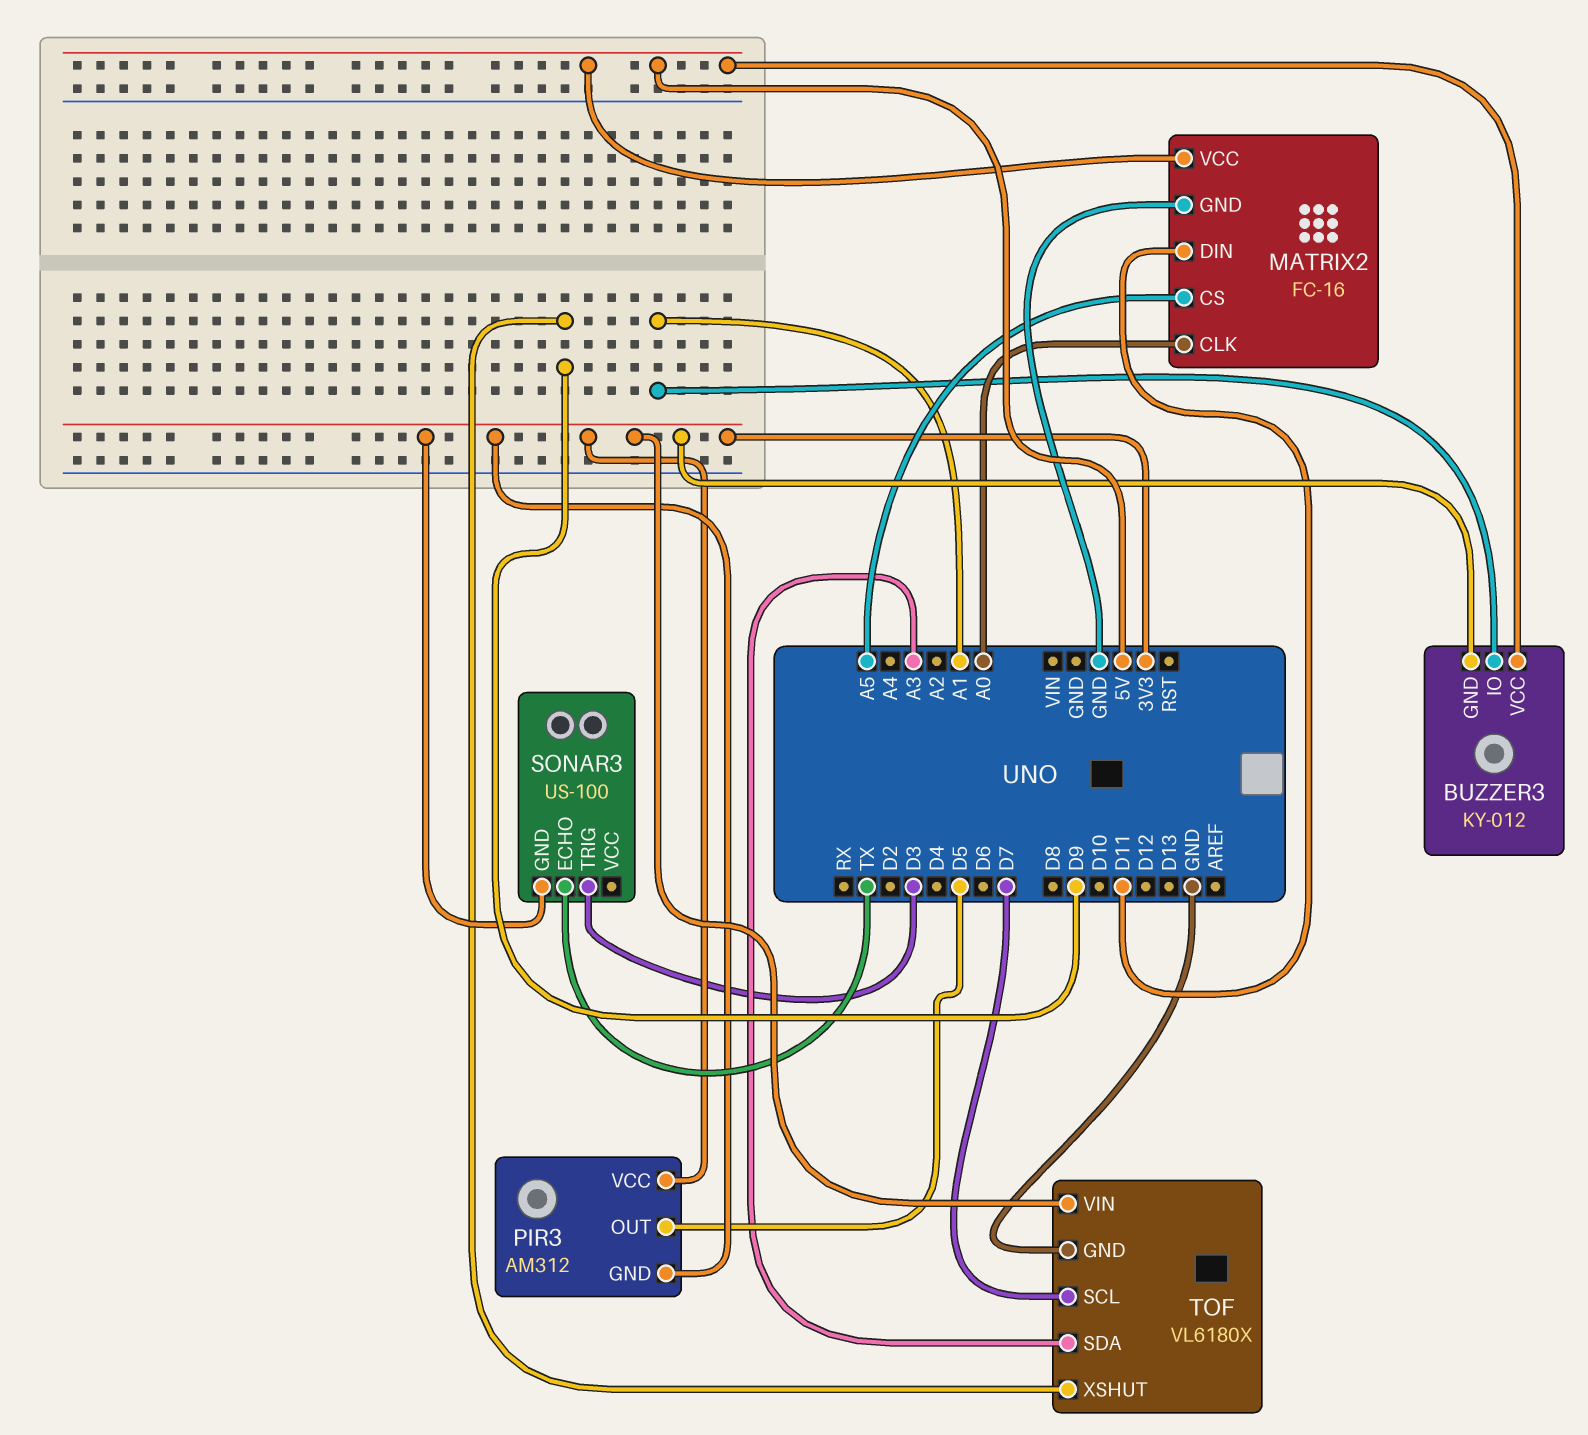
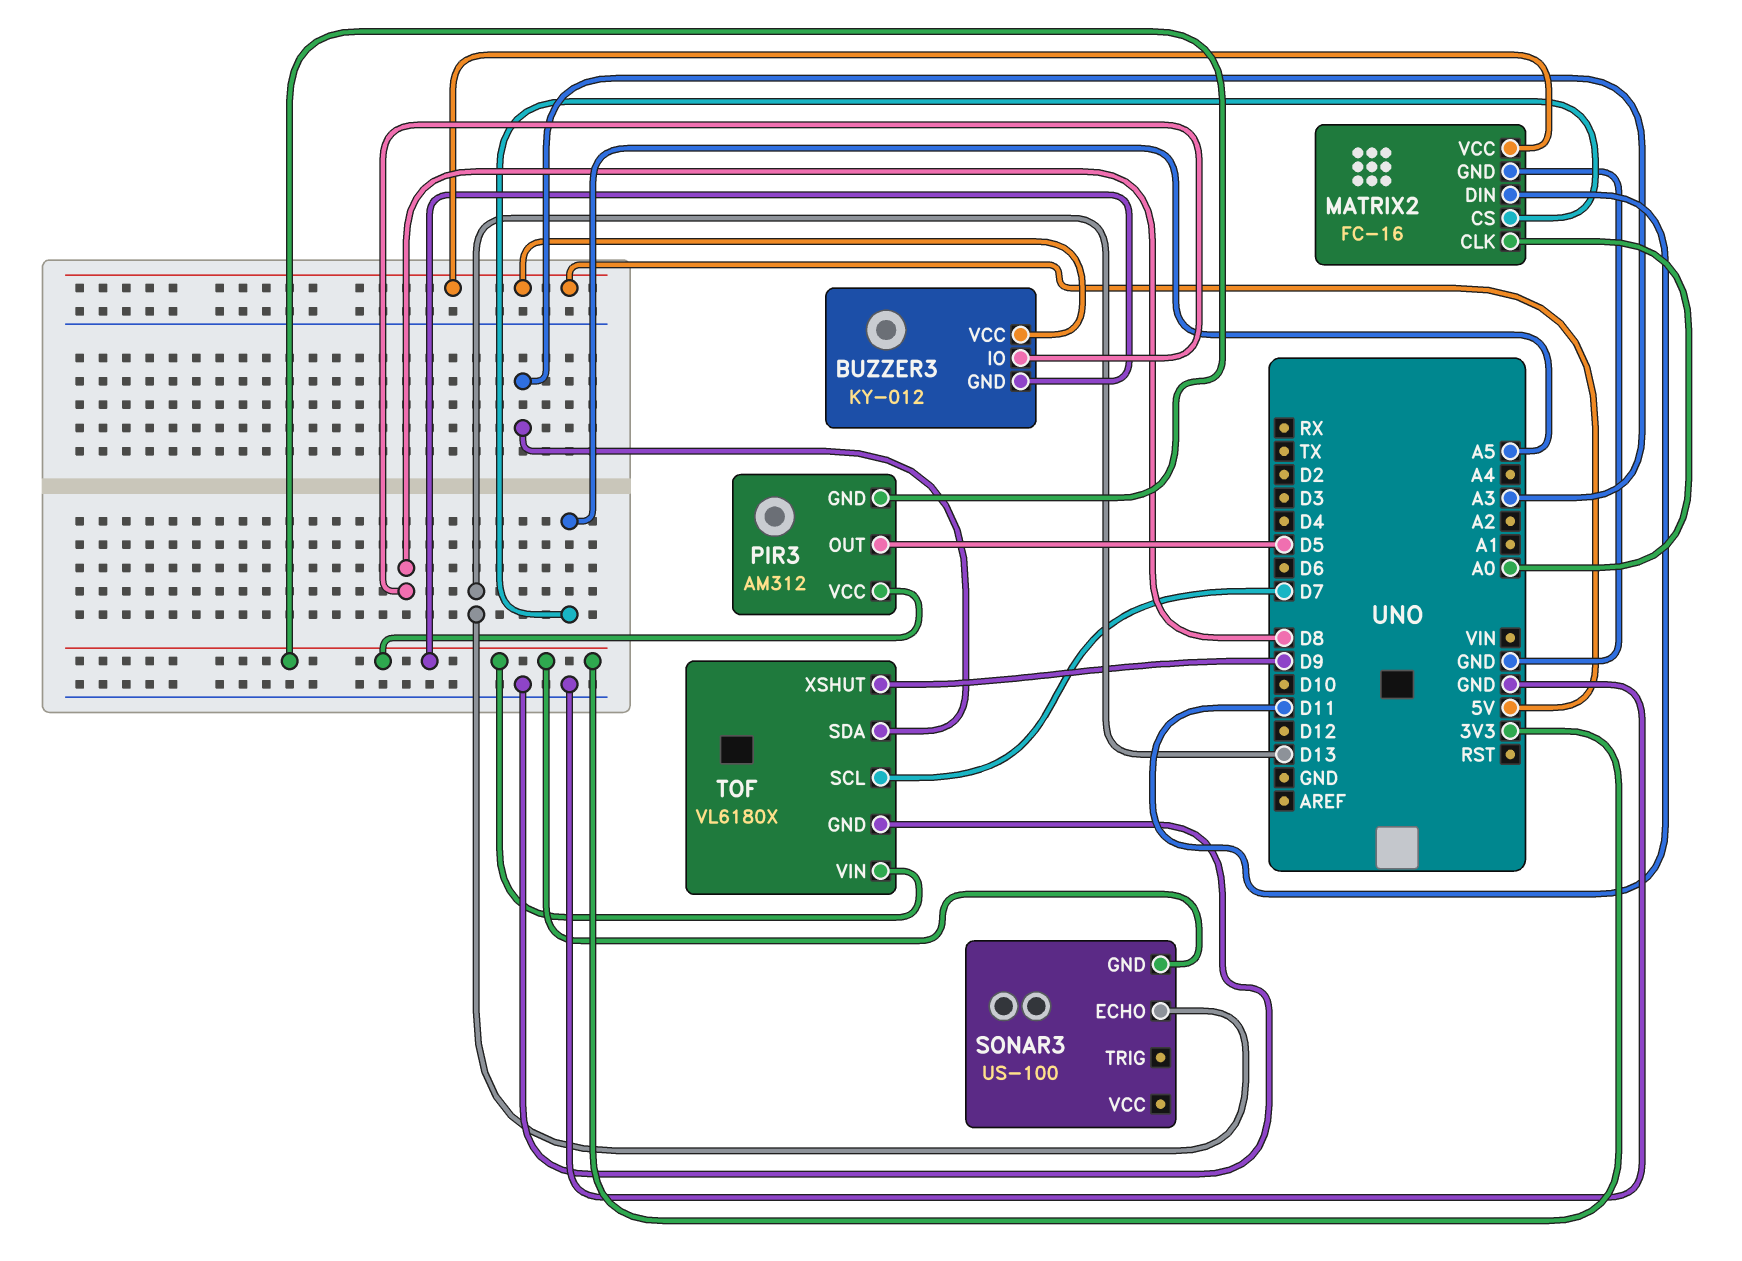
BUZZER3 pin IO: A1 -> D8
SONAR3 pin ECHO: TX -> D13
SONAR3 pin TRIG: D3 -> none

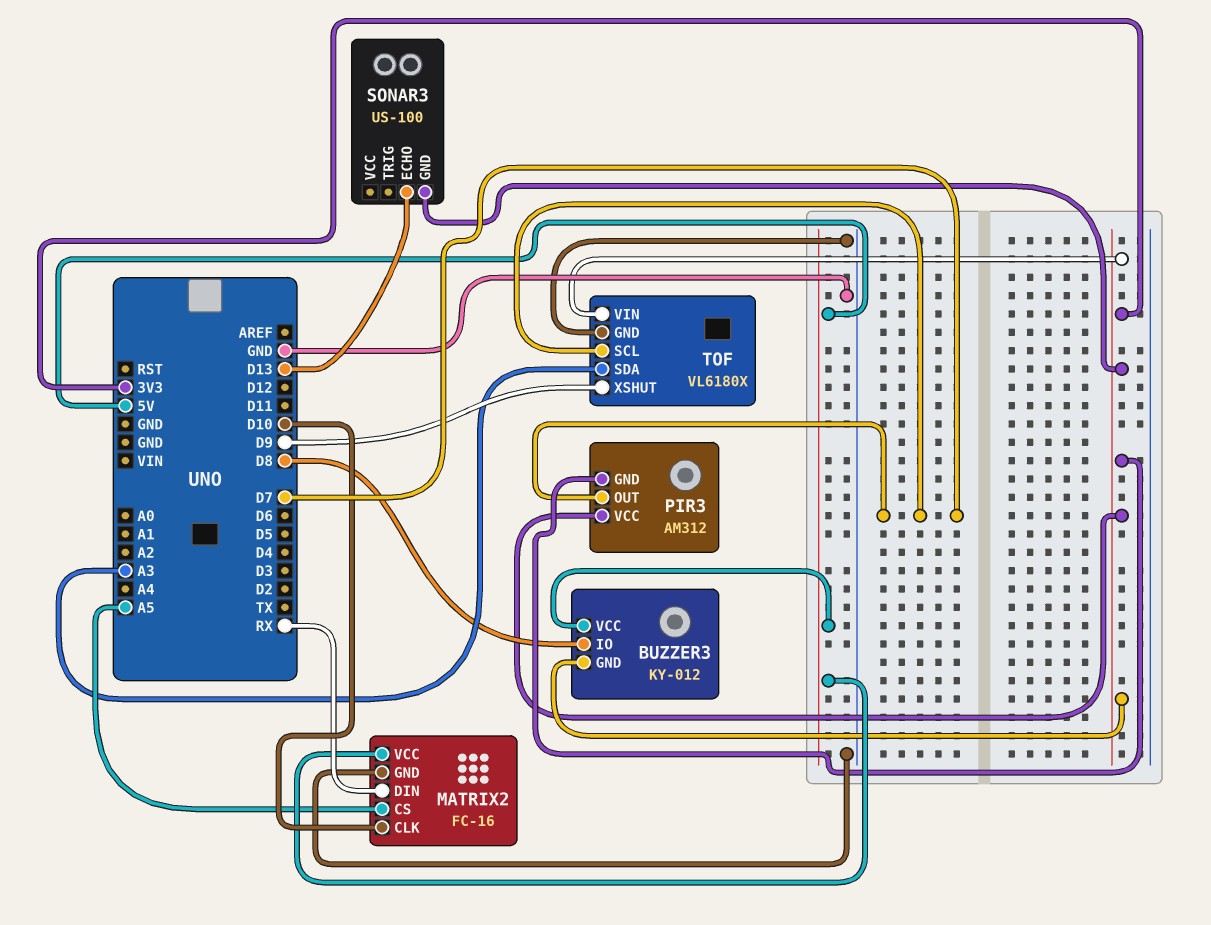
MATRIX2 pin CLK: A0 -> D10
MATRIX2 pin DIN: D11 -> RX
PIR3 pin OUT: D5 -> D7

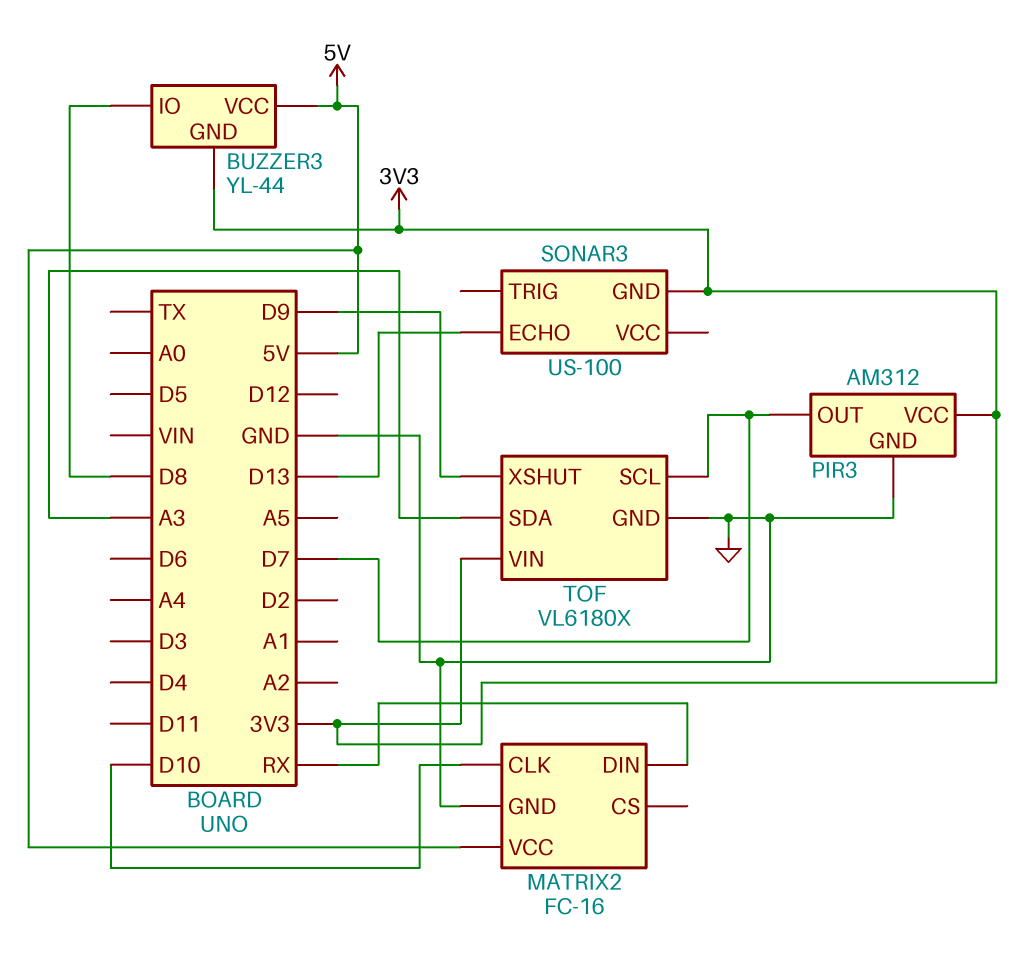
BUZZER3: KY-012 -> YL-44
MATRIX2 pin CS: A5 -> none
PIR3 pin GND: 3V3 -> GND

